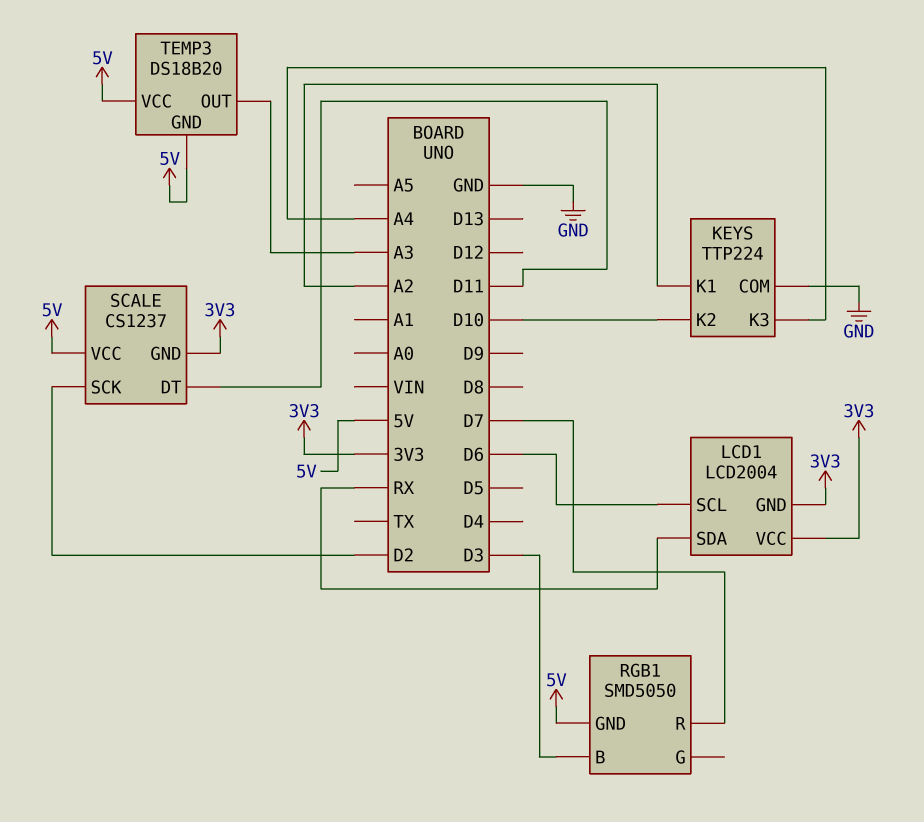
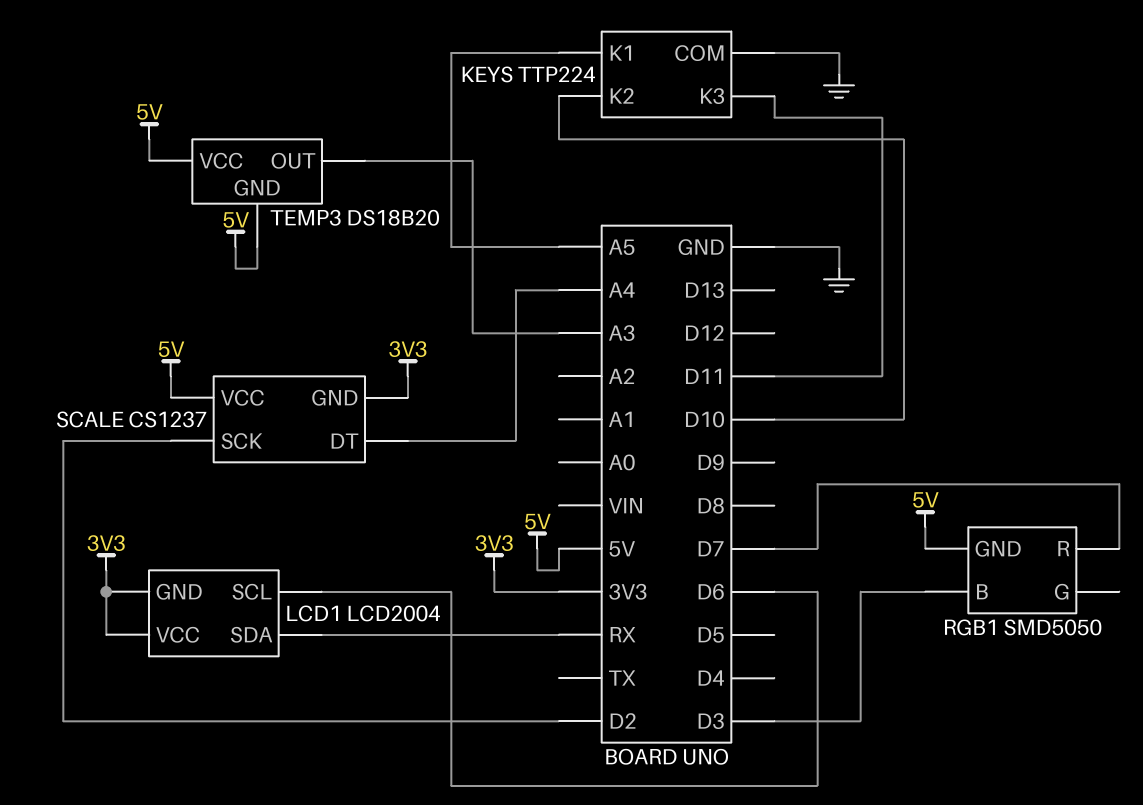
KEYS pin K1: A2 -> A5
KEYS pin K3: A4 -> D11
SCALE pin DT: D11 -> A4

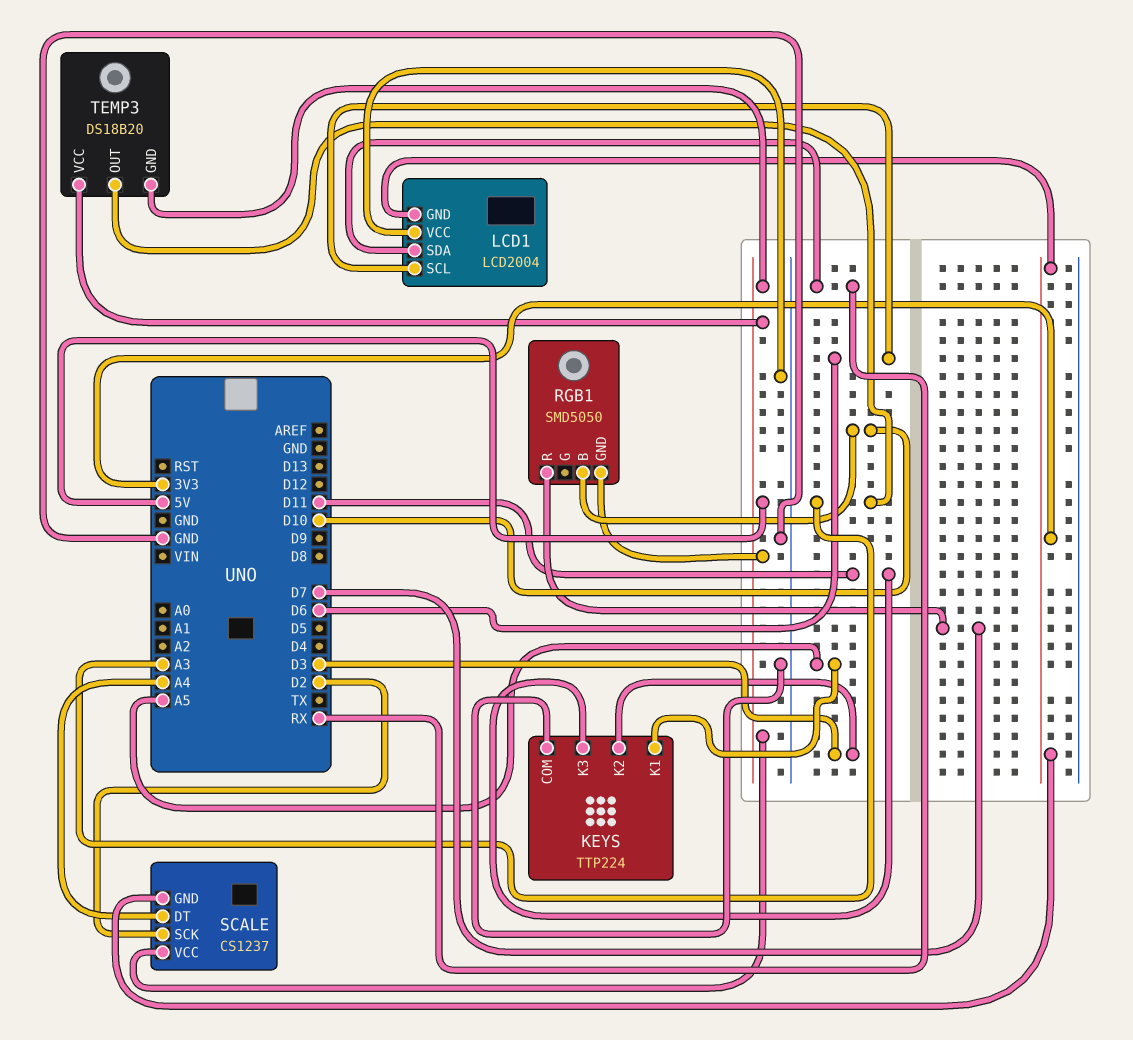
KEYS pin K2: D10 -> D3
LCD1 pin VCC: 3V3 -> GND
RGB1 pin B: D3 -> D10

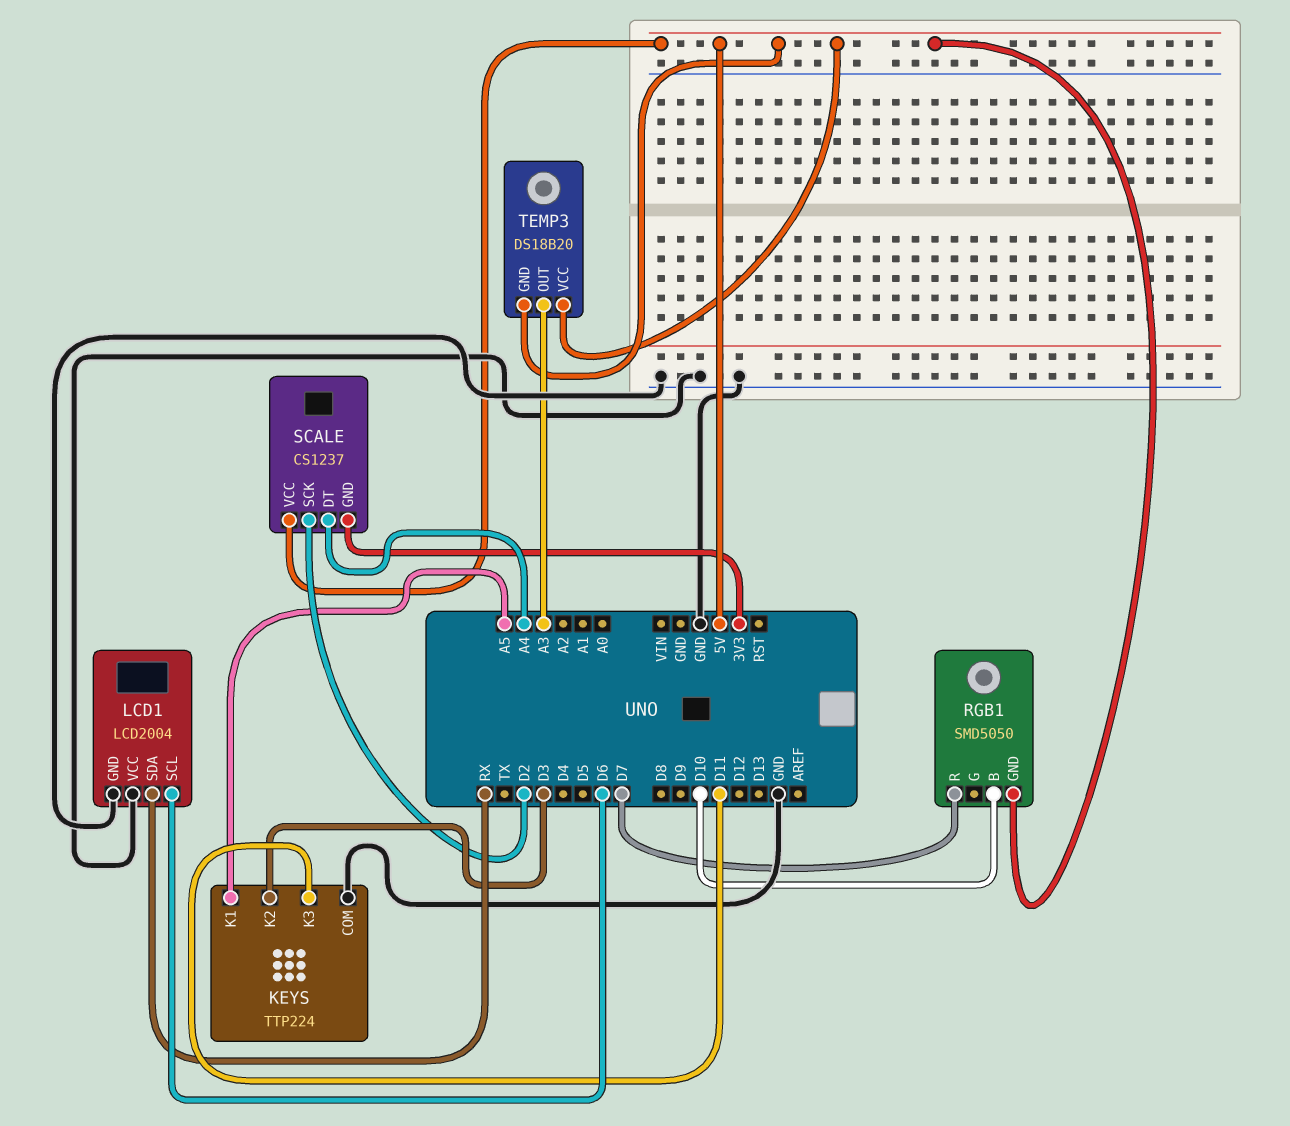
LCD1 pin GND: 3V3 -> GND

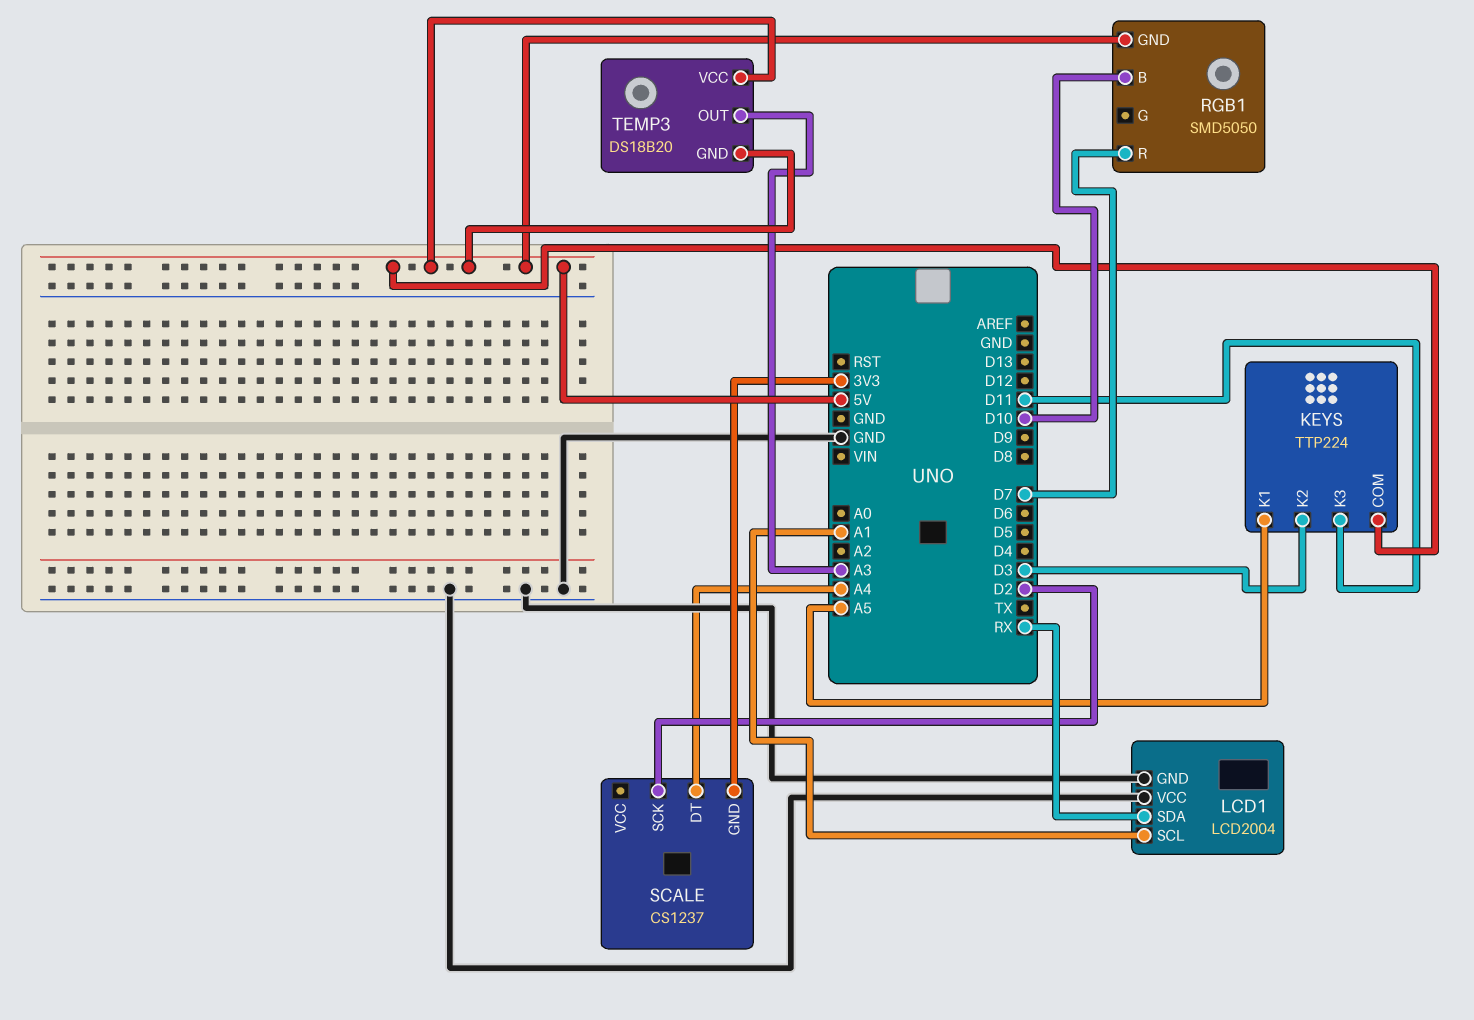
KEYS pin COM: GND -> 5V
LCD1 pin SCL: D6 -> A1
SCALE pin VCC: 5V -> none

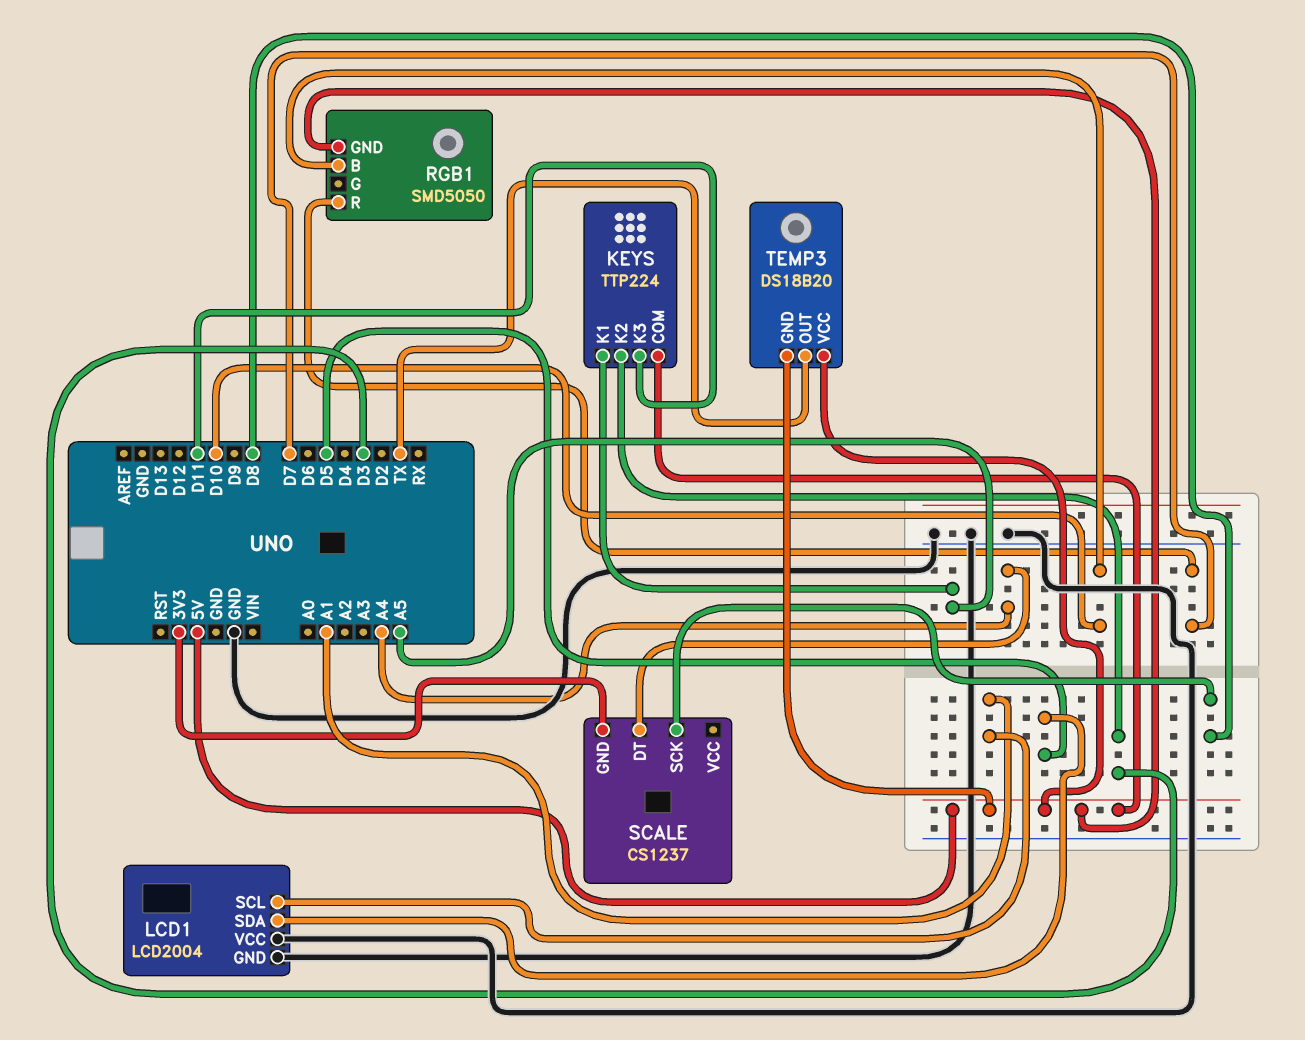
LCD1 pin SDA: RX -> D5
SCALE pin SCK: D2 -> D8
TEMP3 pin OUT: A3 -> TX

